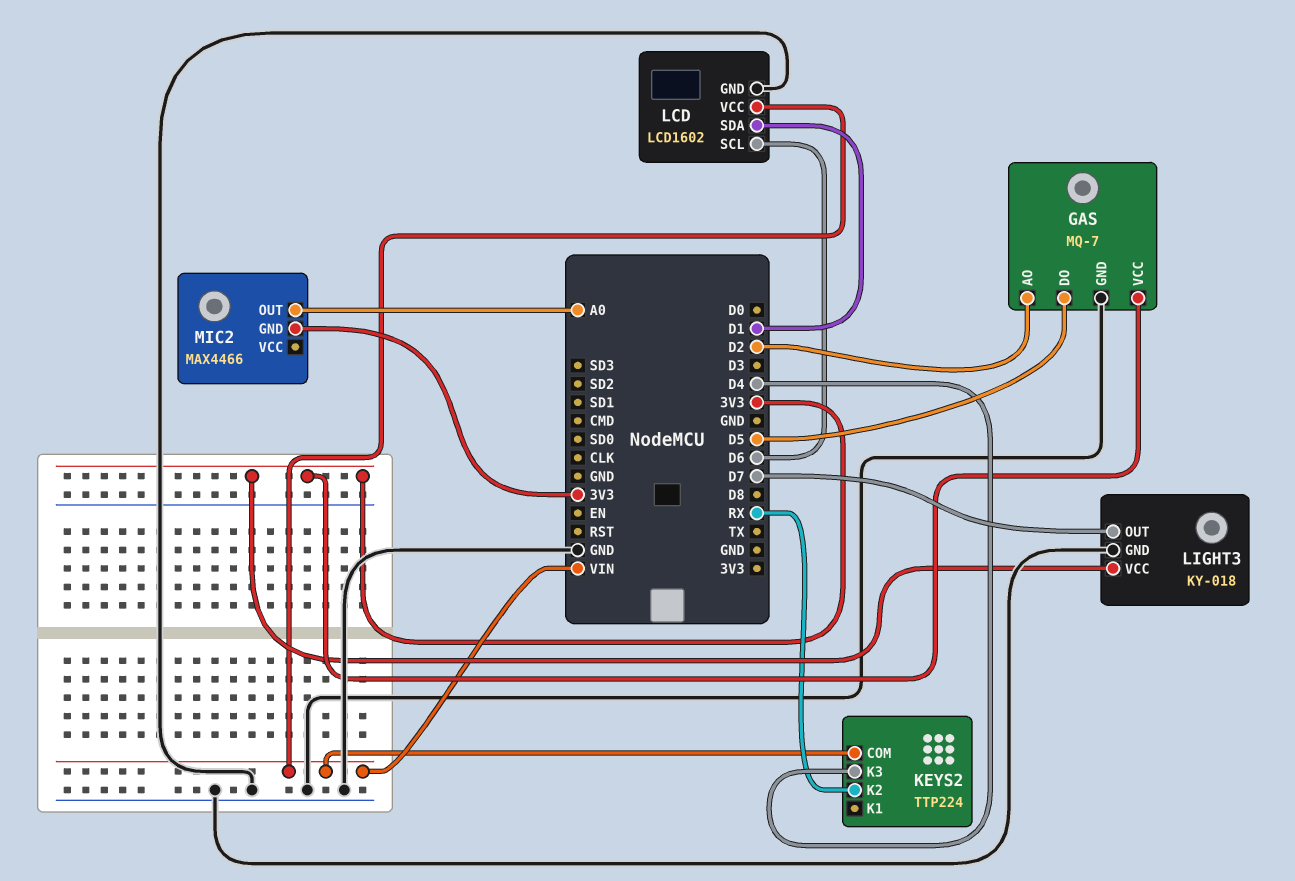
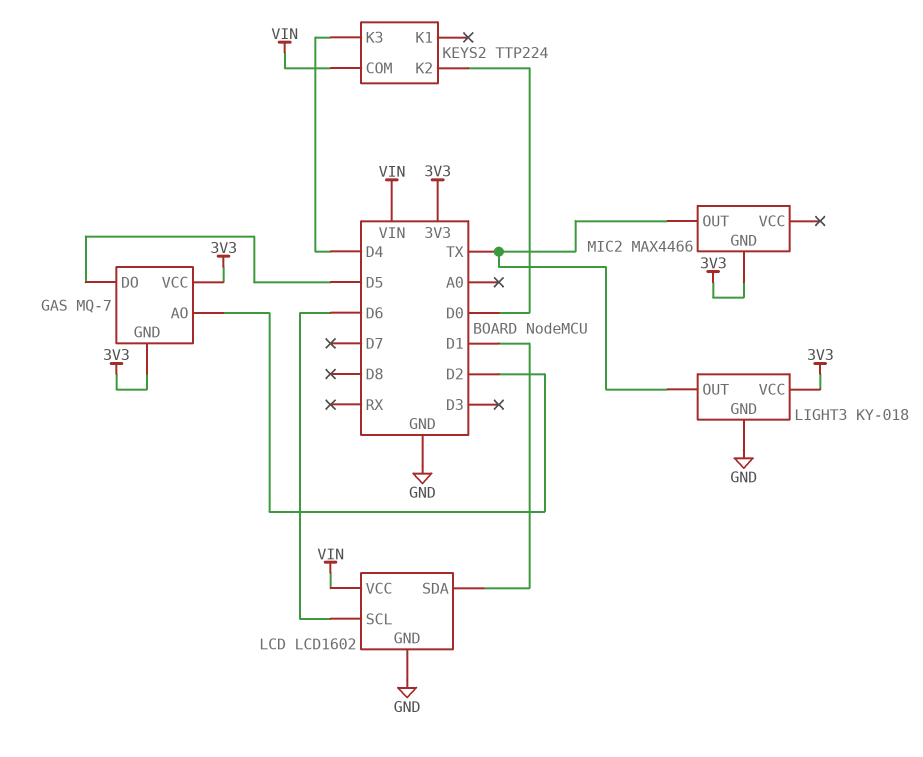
GAS pin GND: GND -> 3V3
KEYS2 pin K2: RX -> D0
LIGHT3 pin OUT: D7 -> TX
MIC2 pin OUT: A0 -> TX

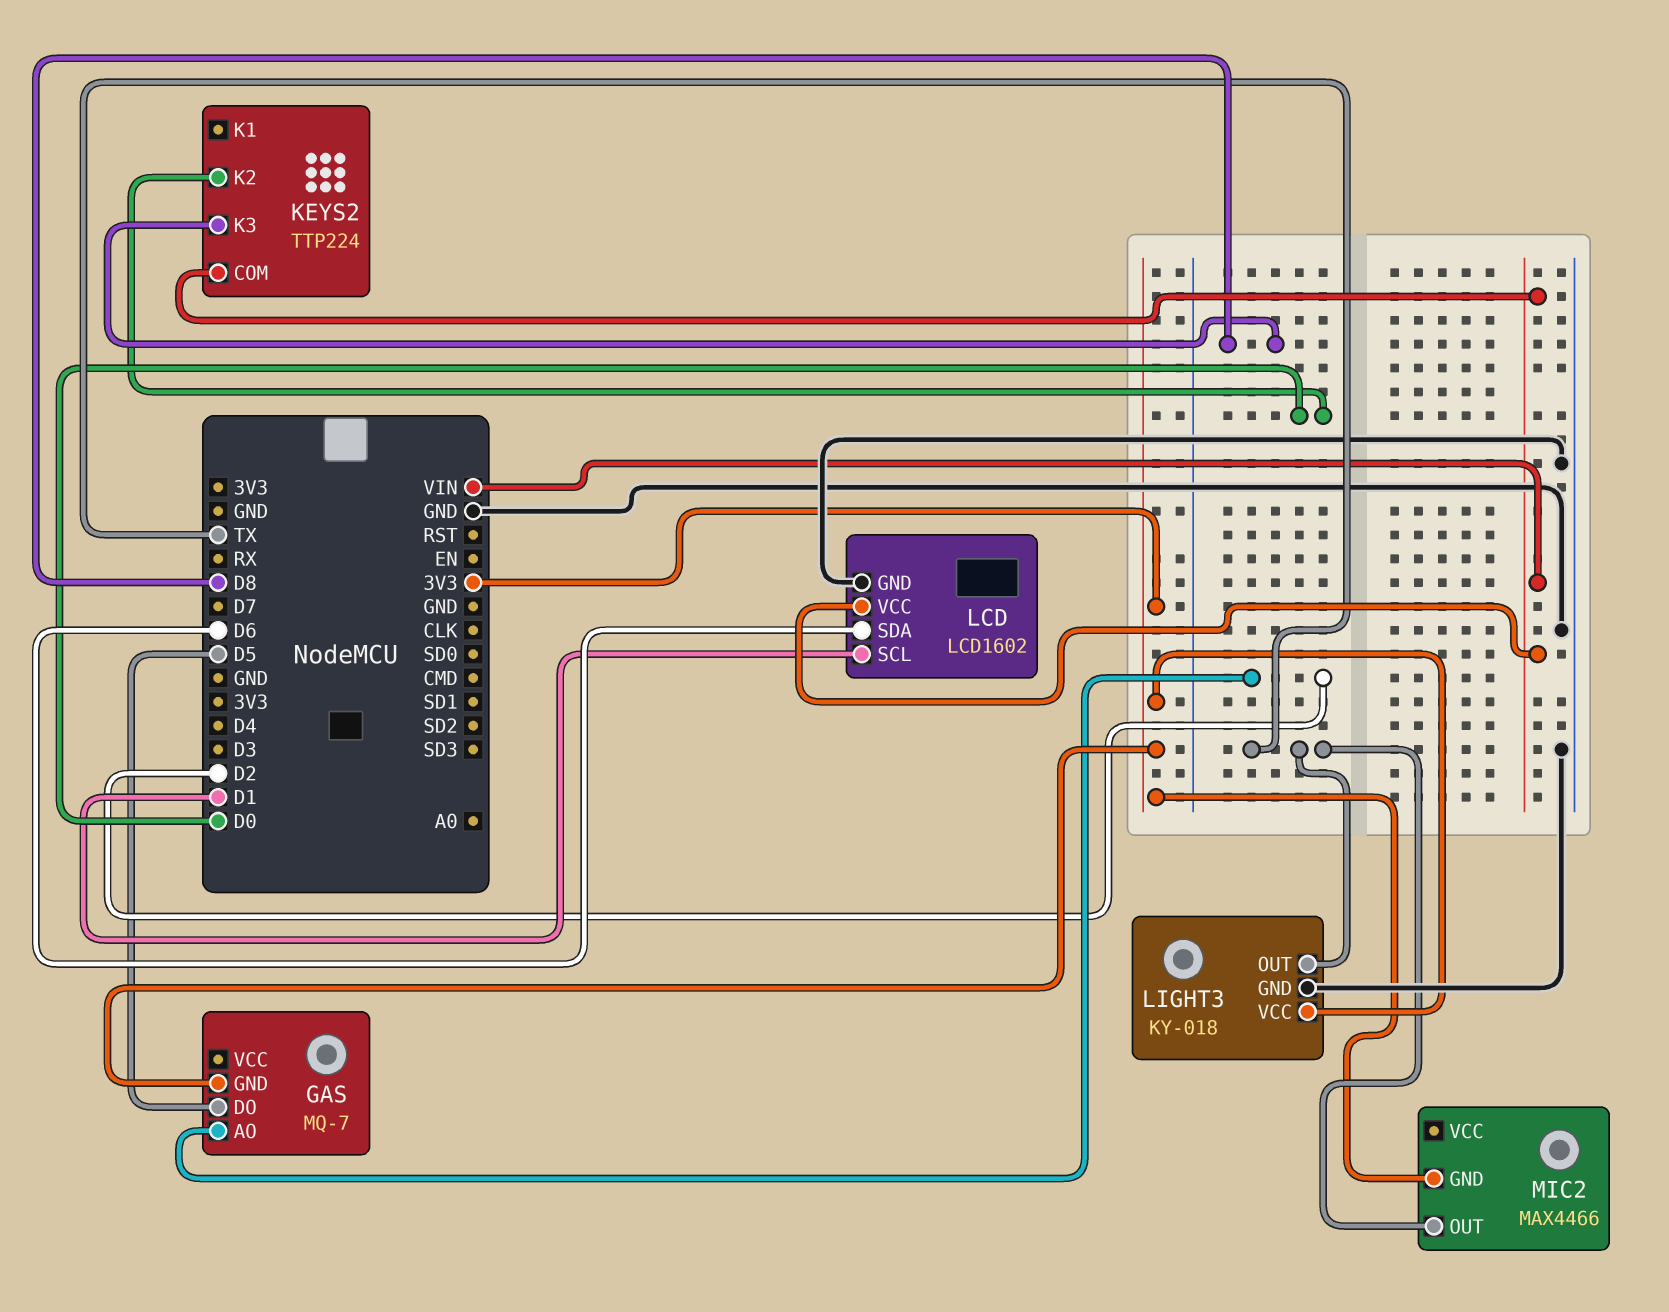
GAS pin VCC: 3V3 -> none
KEYS2 pin K3: D4 -> D8
LCD pin SCL: D6 -> D1
LCD pin SDA: D1 -> D6

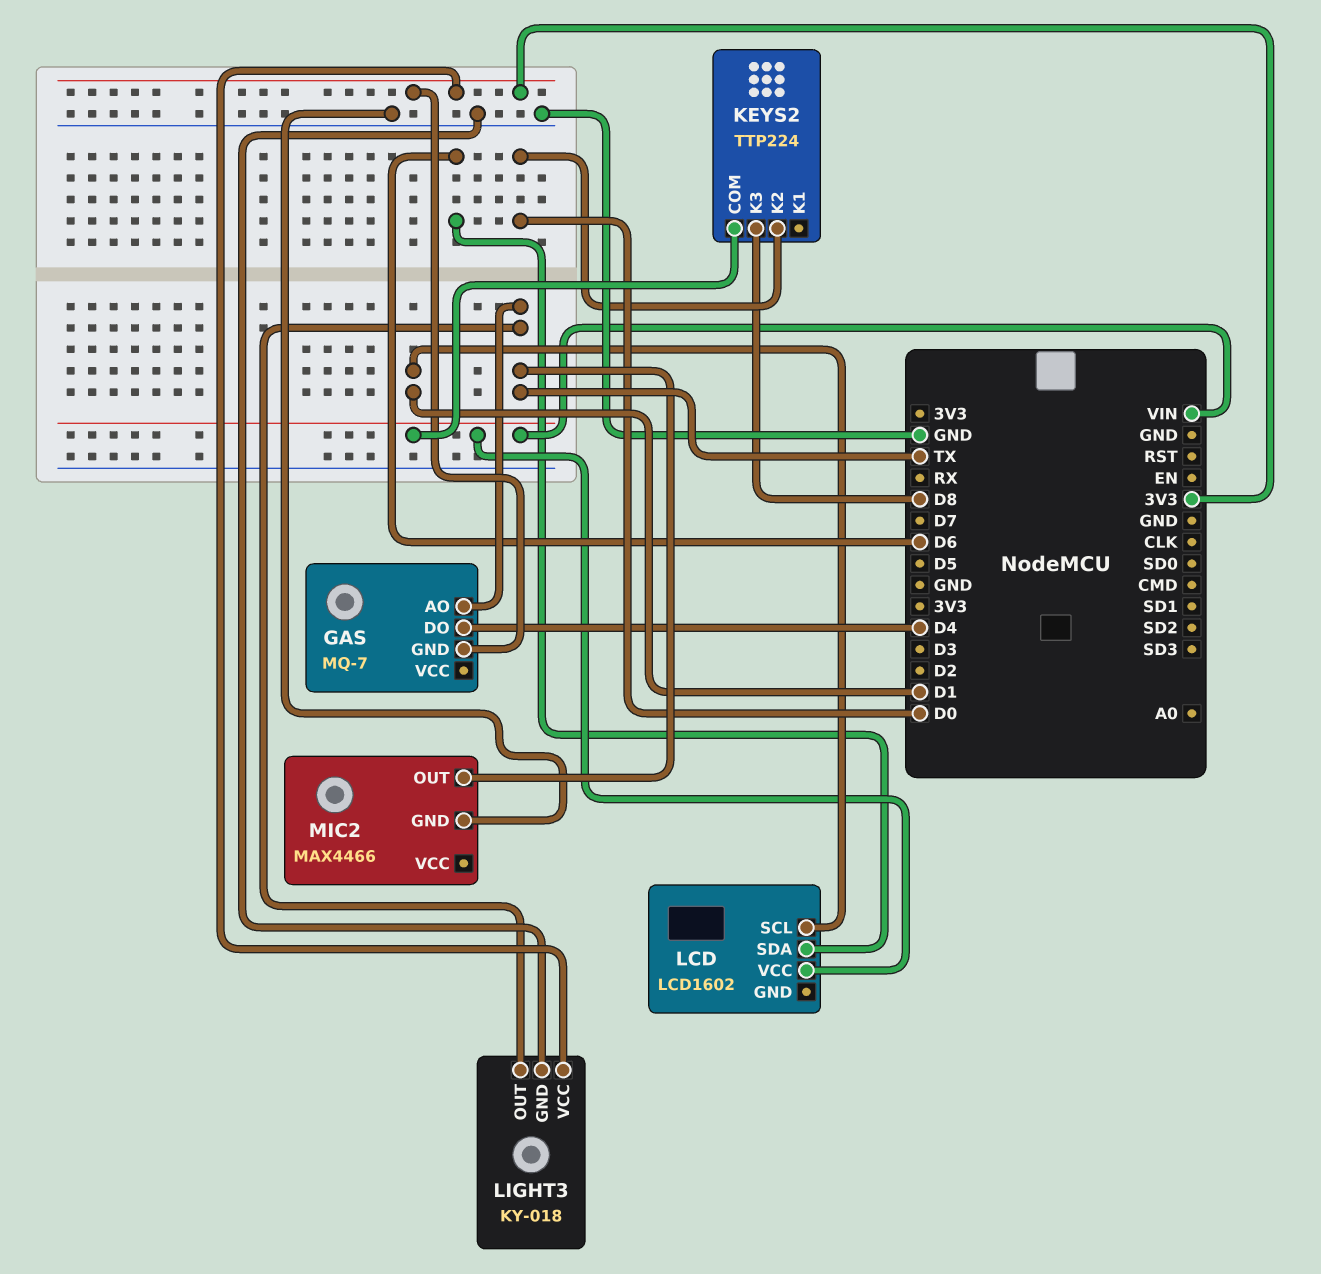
GAS pin AO: D2 -> TX
GAS pin DO: D5 -> D4
LCD pin GND: GND -> none
MIC2 pin GND: 3V3 -> GND

